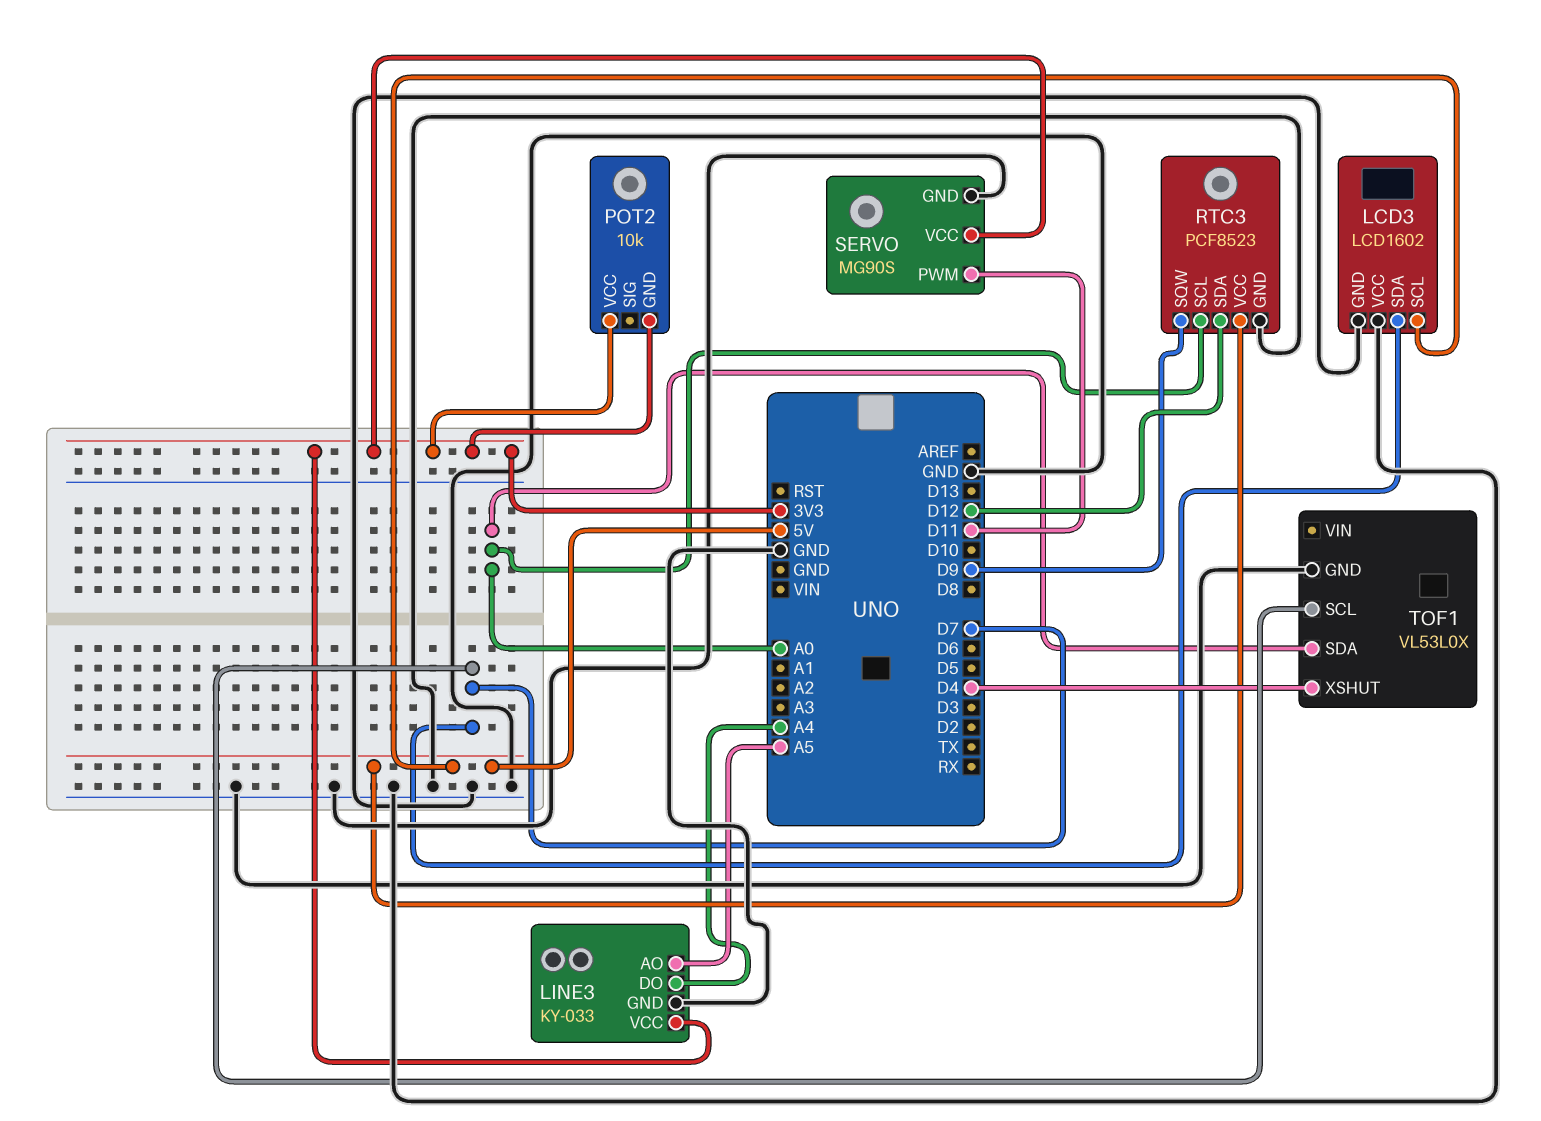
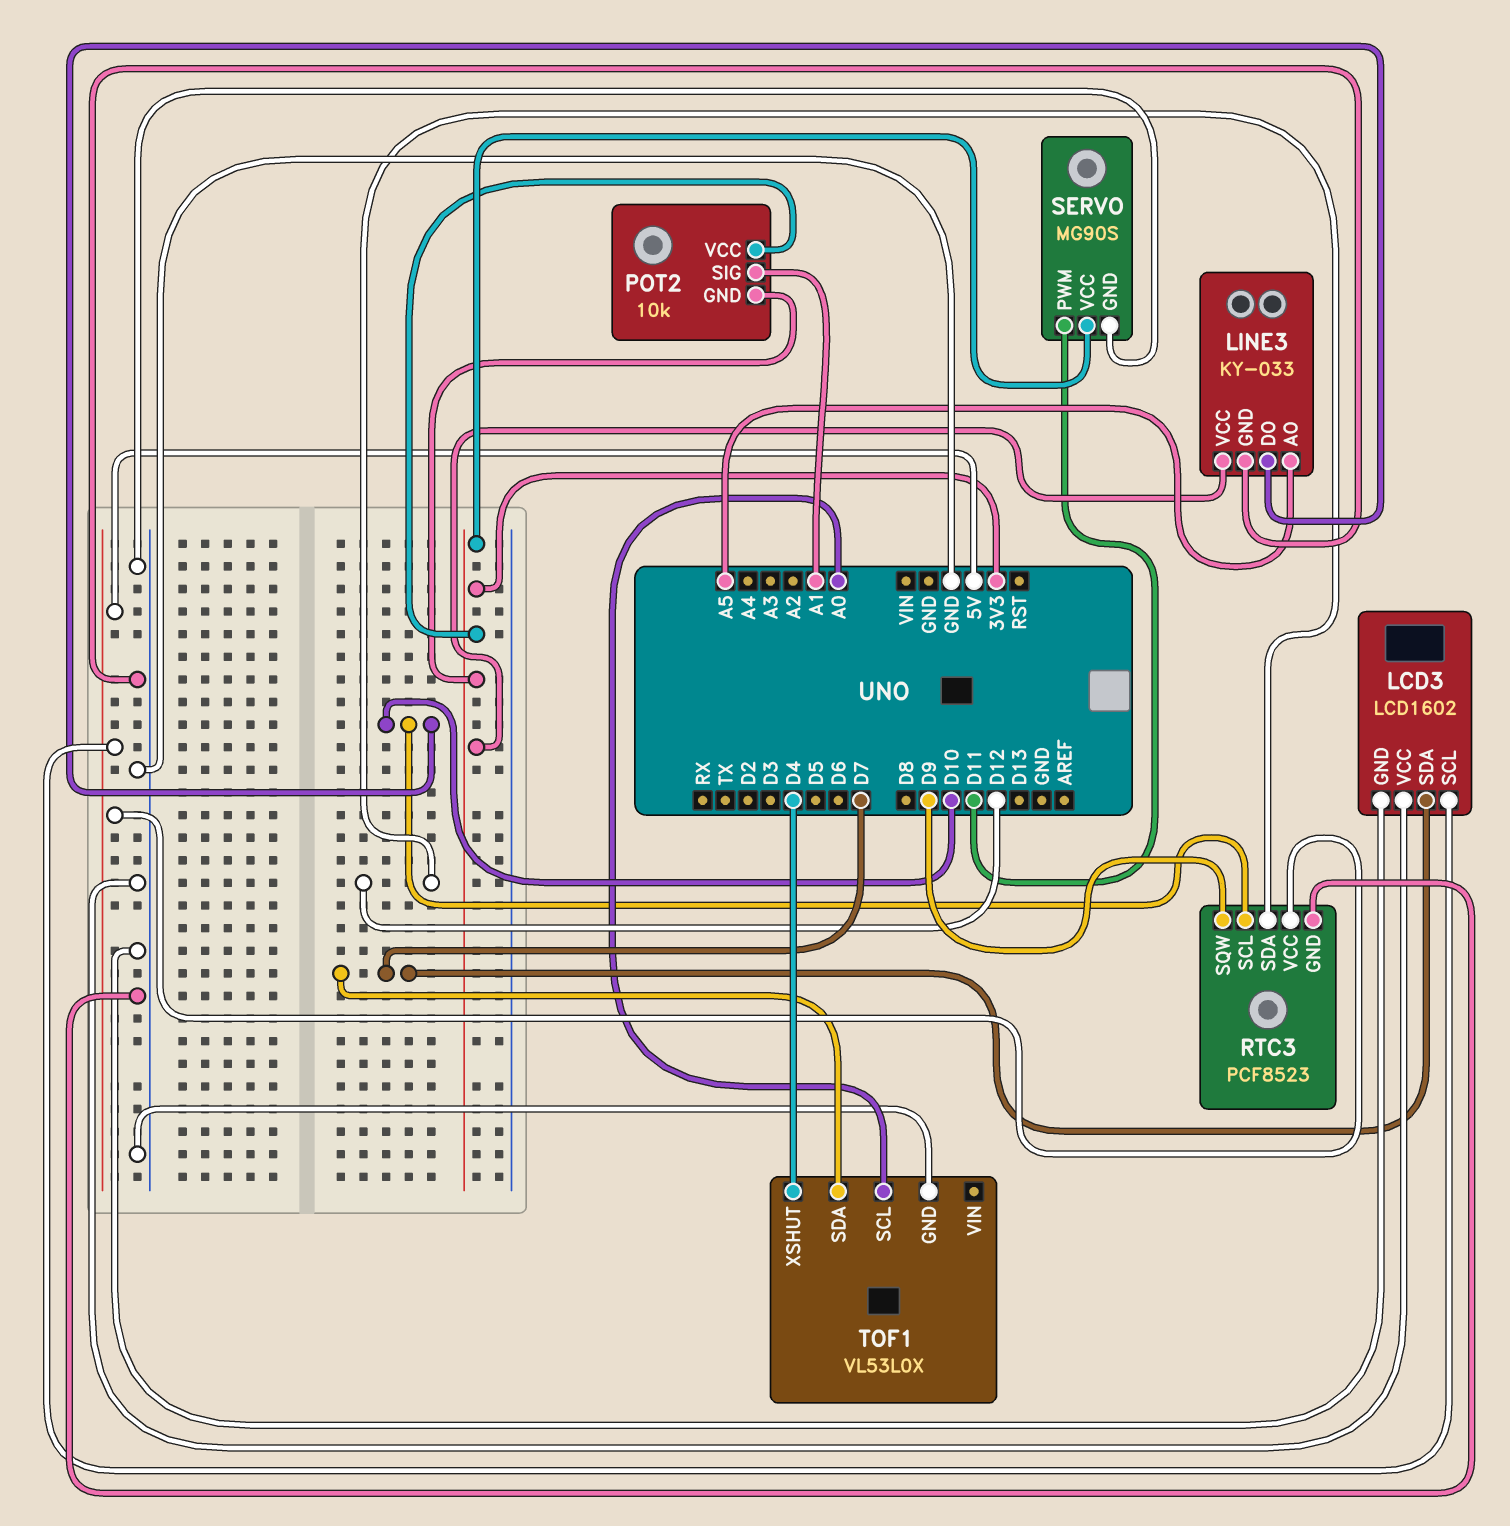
LINE3 pin DO: A4 -> D10
POT2 pin SIG: none -> A1
RTC3 pin SCL: A0 -> D10
TOF1 pin SCL: D7 -> A0
TOF1 pin SDA: A0 -> D7

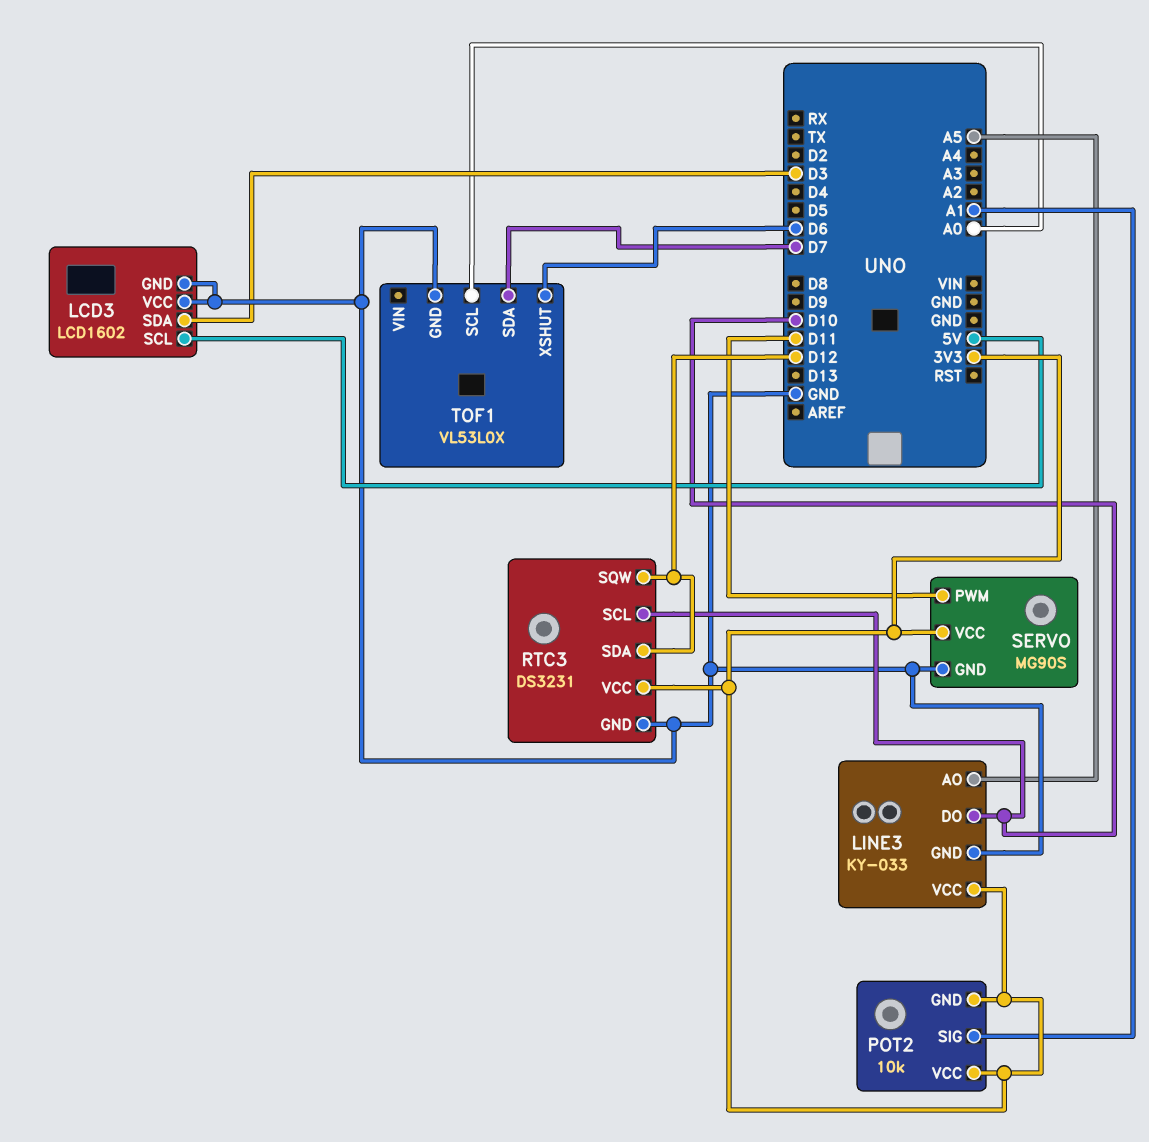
LCD3 pin SDA: D7 -> D3
RTC3: PCF8523 -> DS3231
RTC3 pin SQW: D9 -> D12
RTC3 pin VCC: 5V -> 3V3
TOF1 pin XSHUT: D4 -> D6

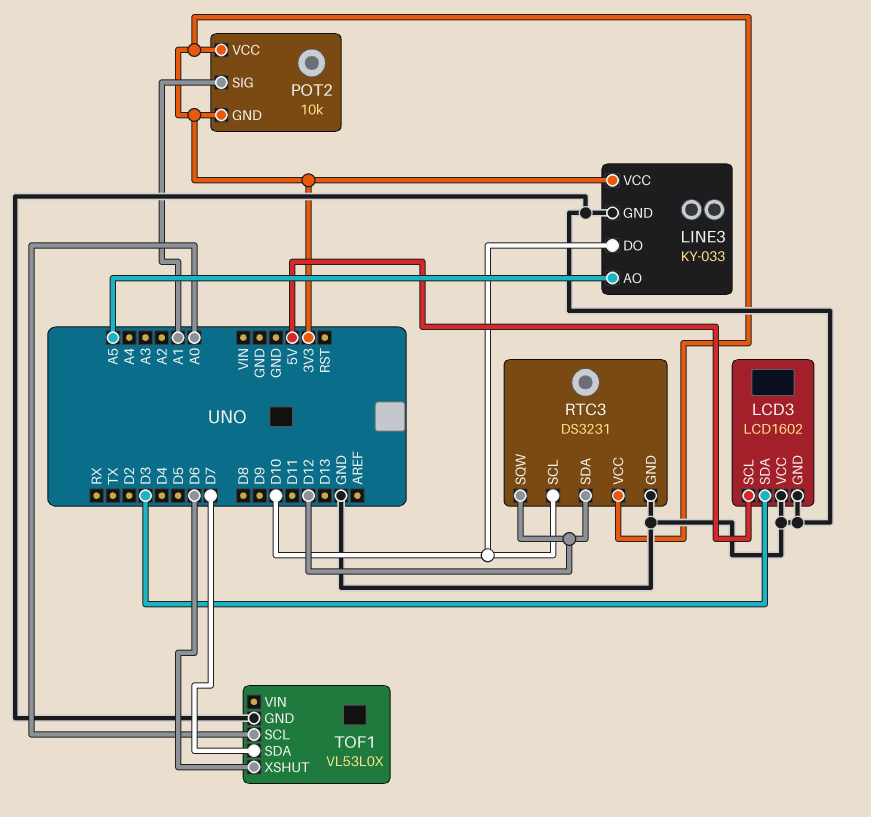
SERVO: MG90S -> none
SERVO pin GND: GND -> none
SERVO pin PWM: D11 -> none
SERVO pin VCC: 3V3 -> none

